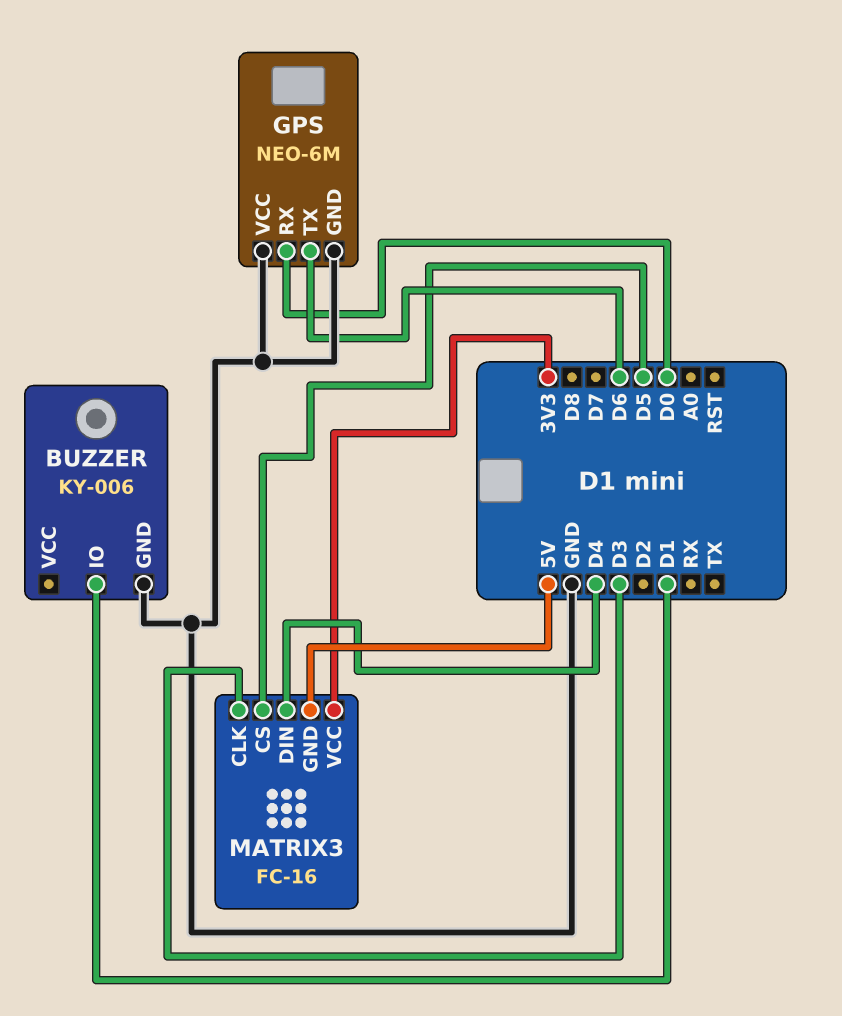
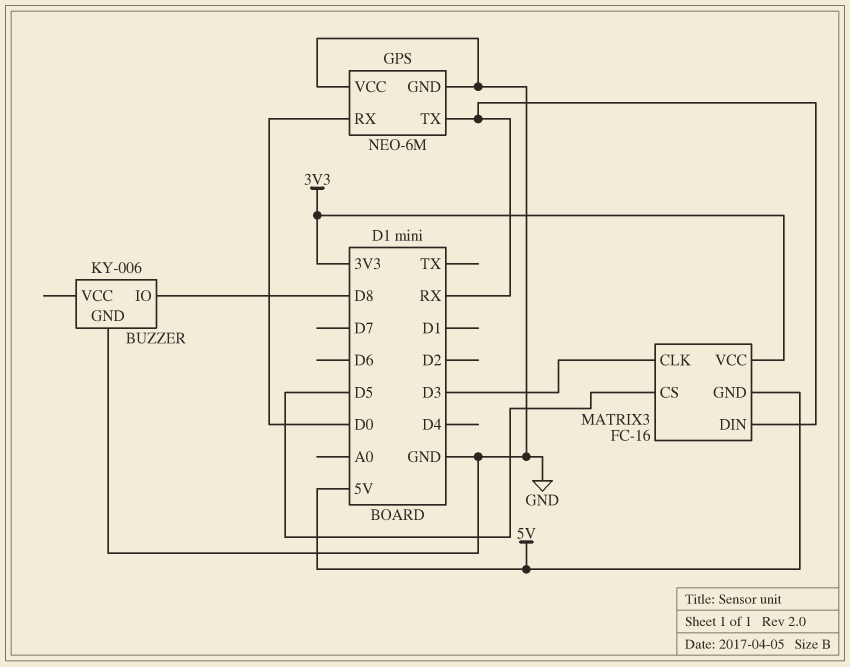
BUZZER pin IO: D1 -> D8
GPS pin TX: D6 -> RX
MATRIX3 pin DIN: D4 -> RX

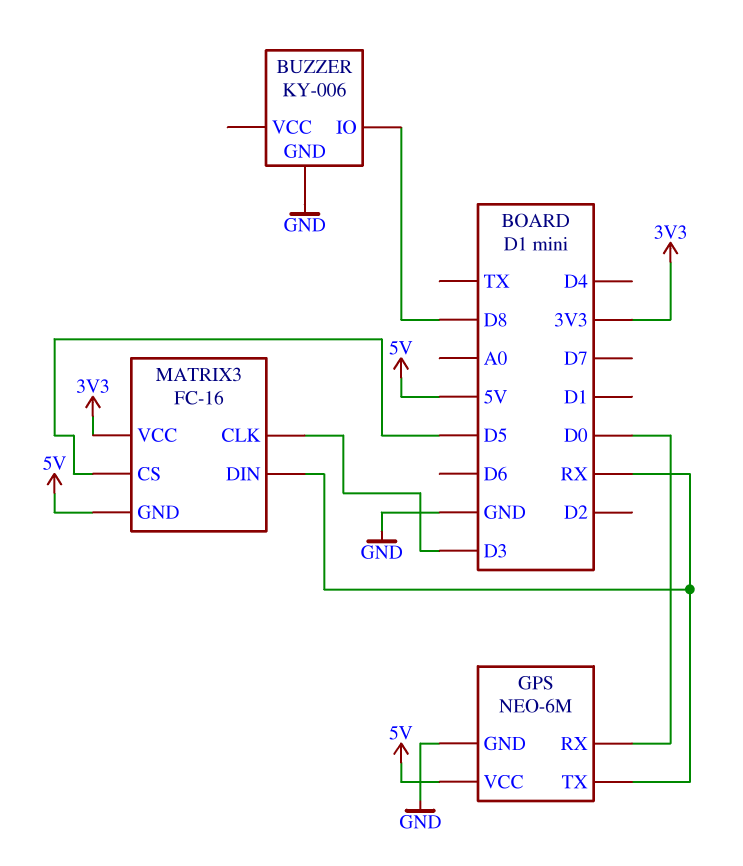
GPS pin VCC: GND -> 5V

